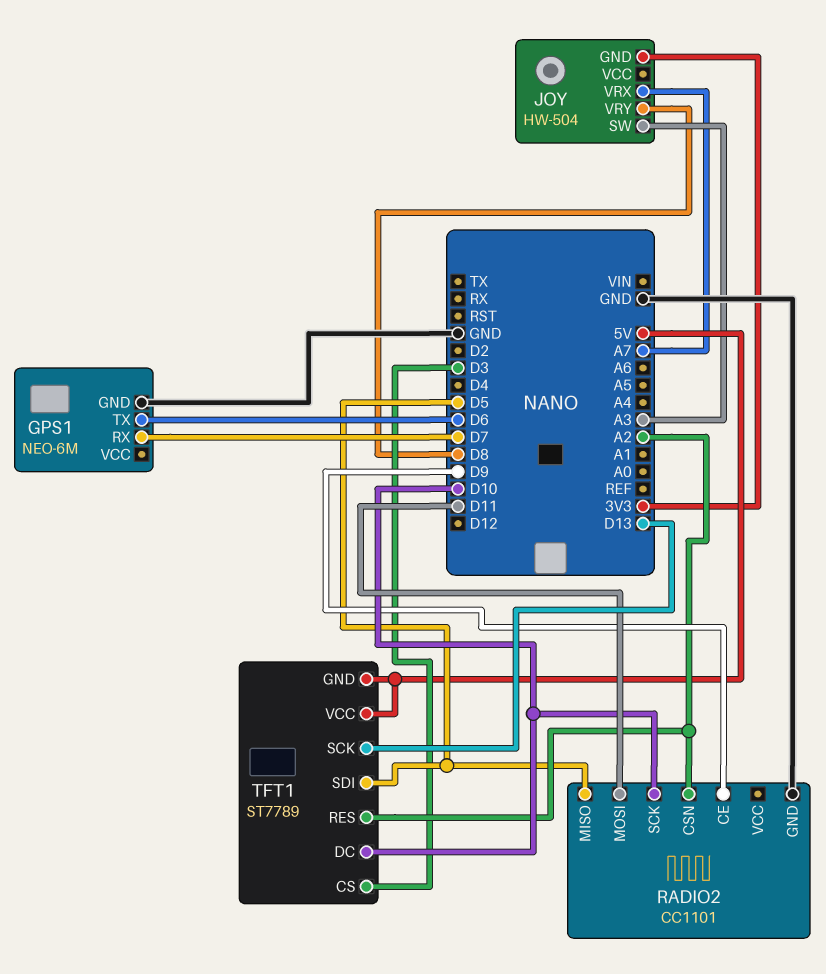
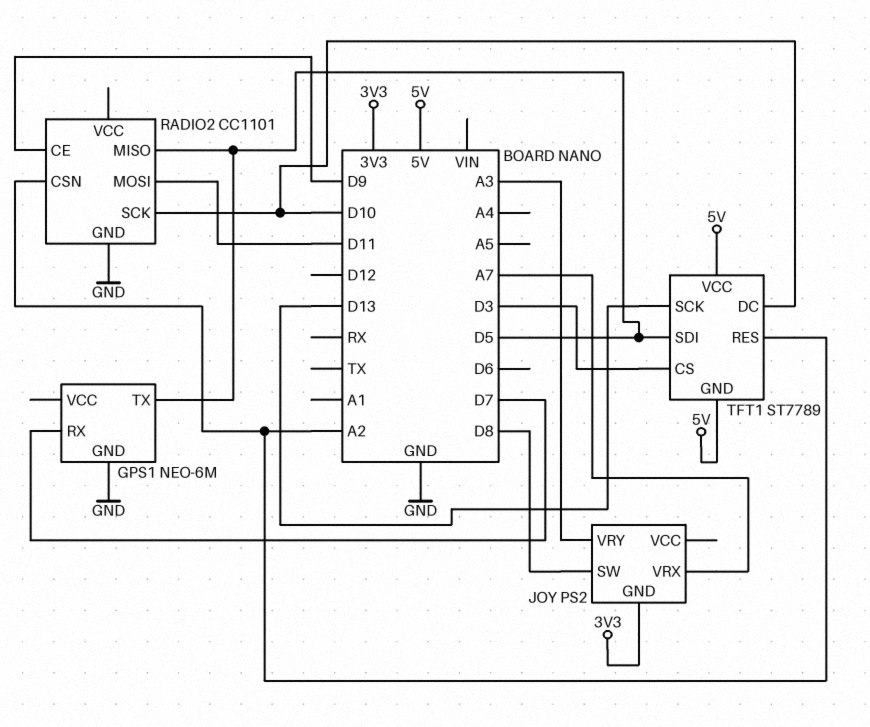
GPS1 pin TX: D6 -> D5
JOY: HW-504 -> PS2
JOY pin SW: A3 -> D8
JOY pin VRY: D8 -> A3

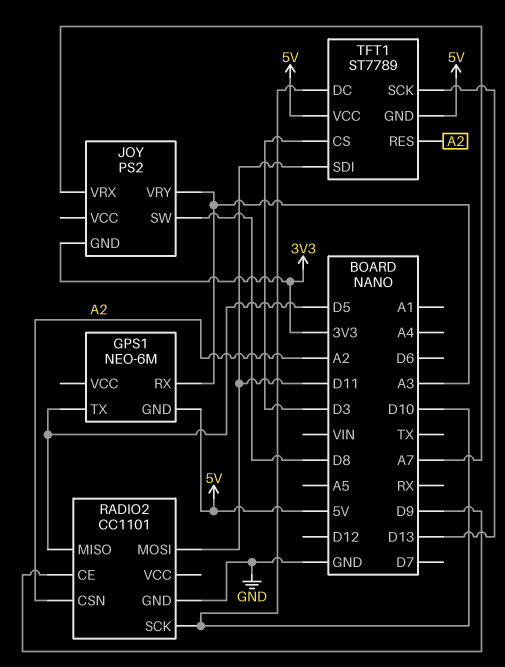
GPS1 pin GND: GND -> 5V
GPS1 pin RX: D7 -> A3
TFT1 pin SDI: D5 -> D11

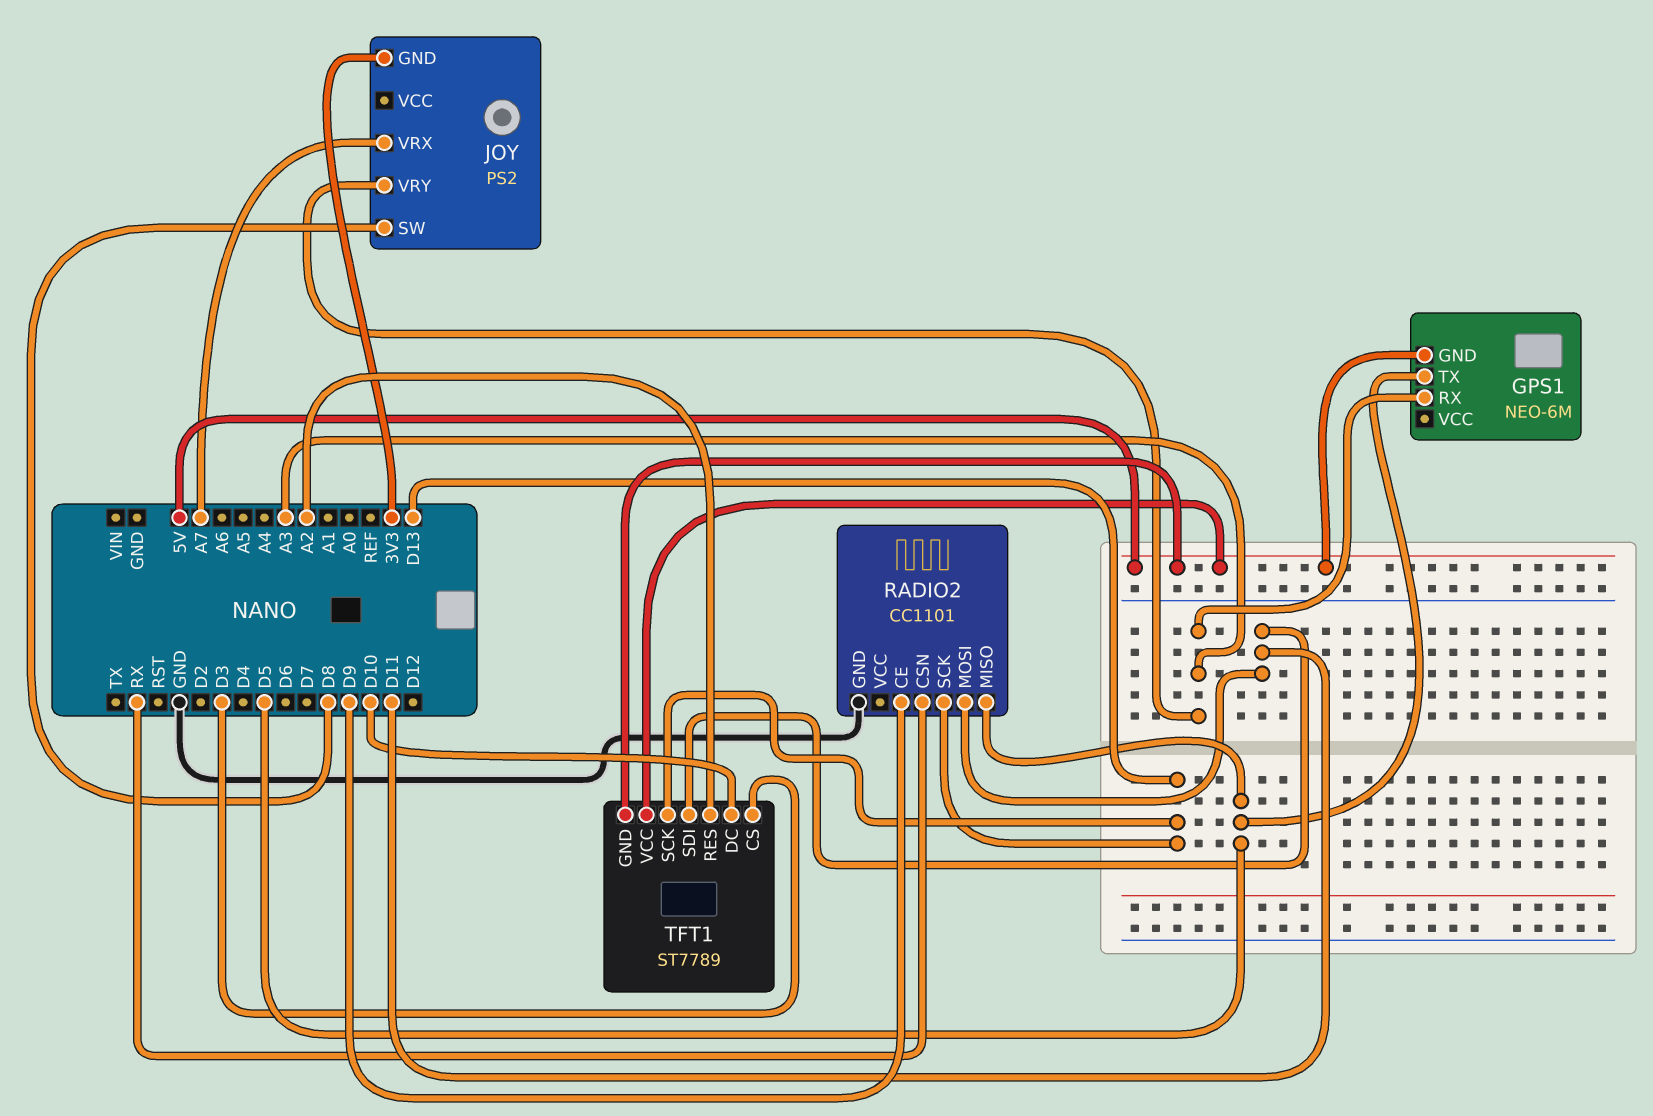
RADIO2 pin CSN: A2 -> RX
RADIO2 pin SCK: D10 -> D13

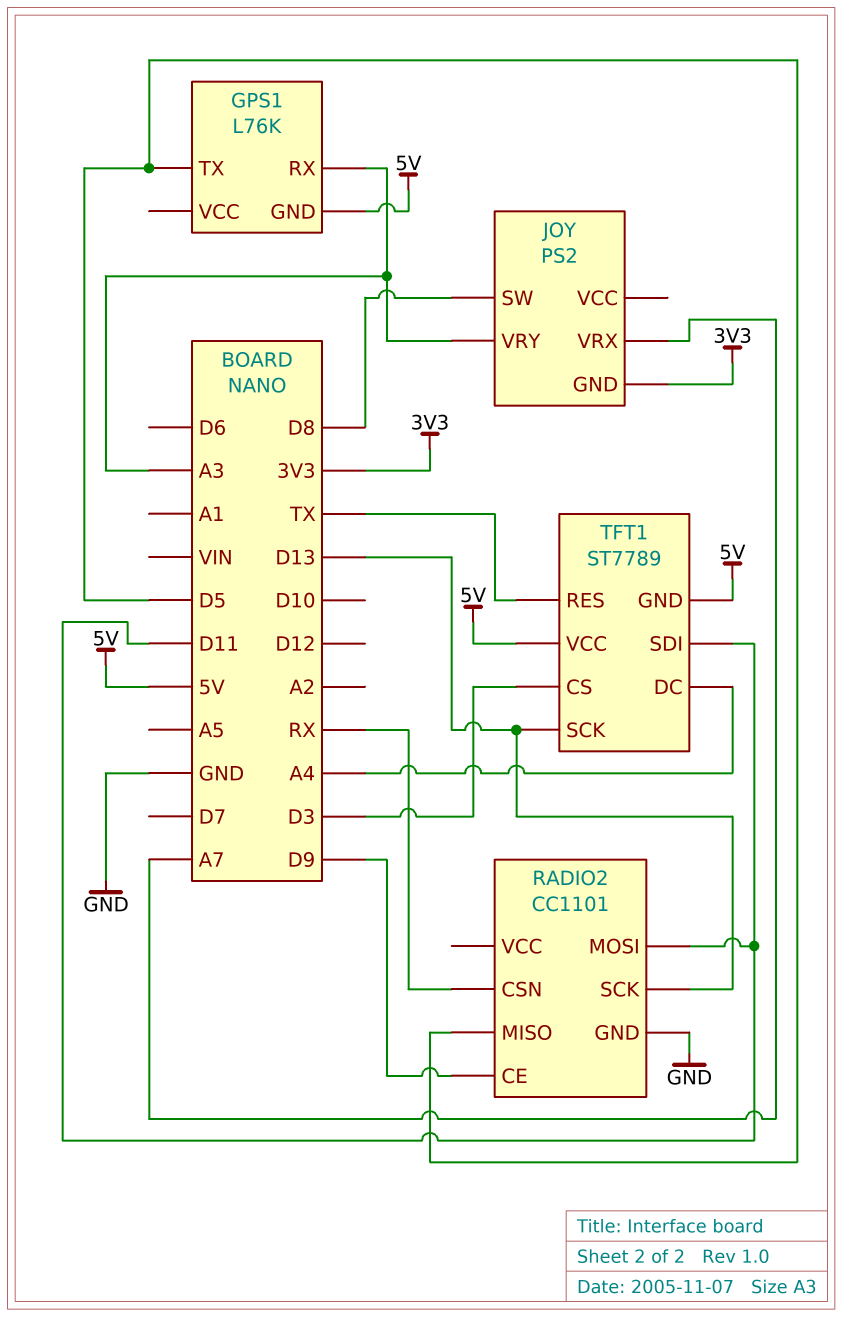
GPS1: NEO-6M -> L76K
TFT1 pin DC: D10 -> A4
TFT1 pin RES: A2 -> TX

